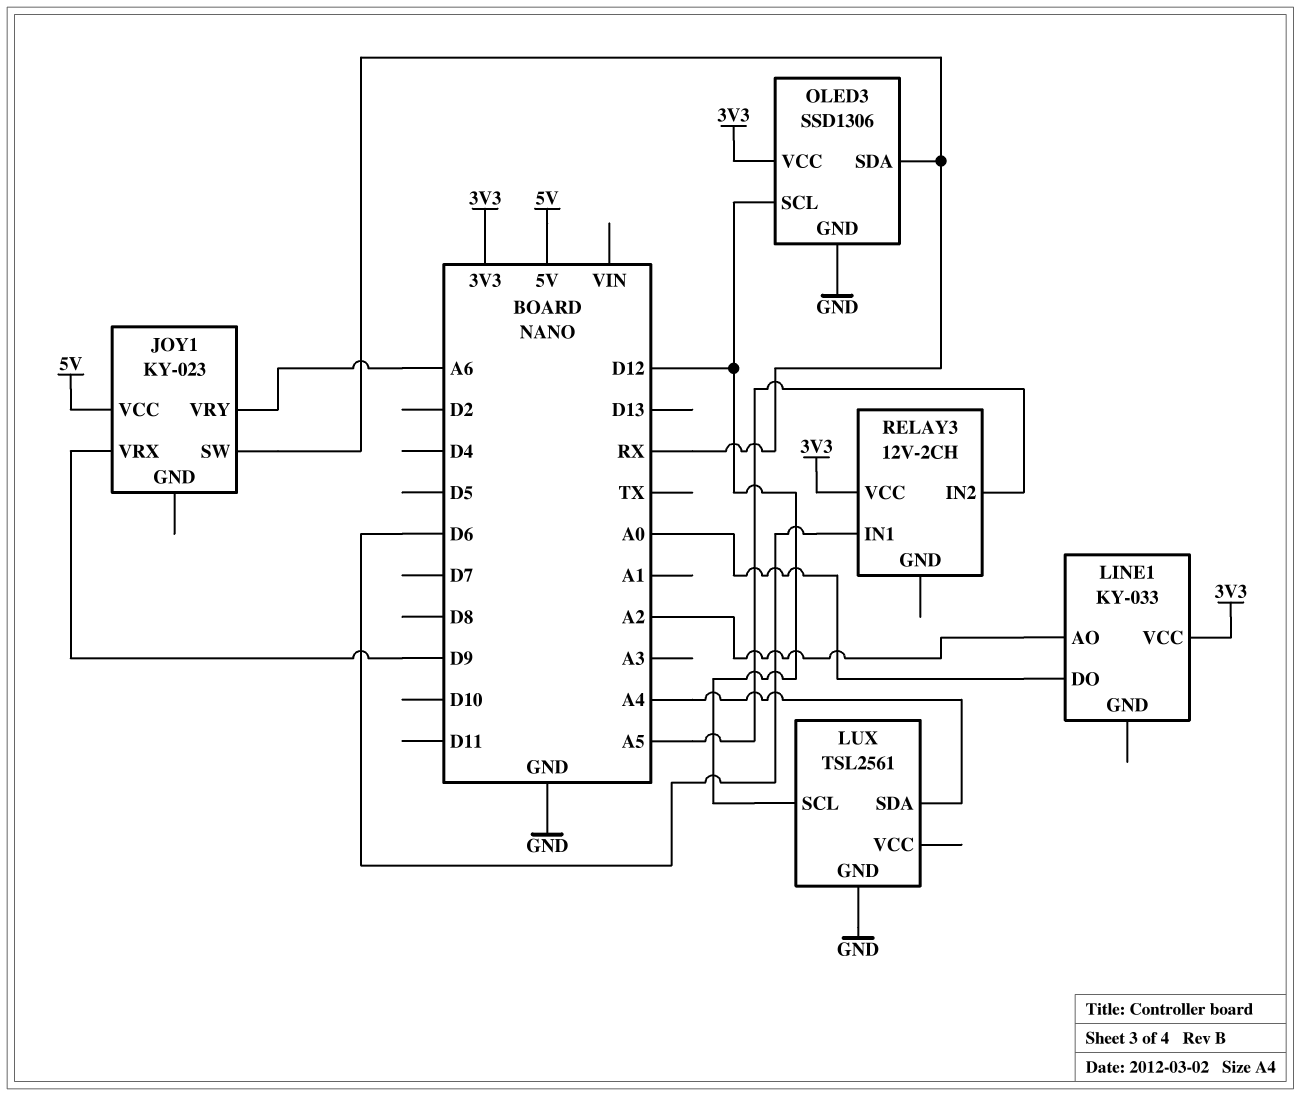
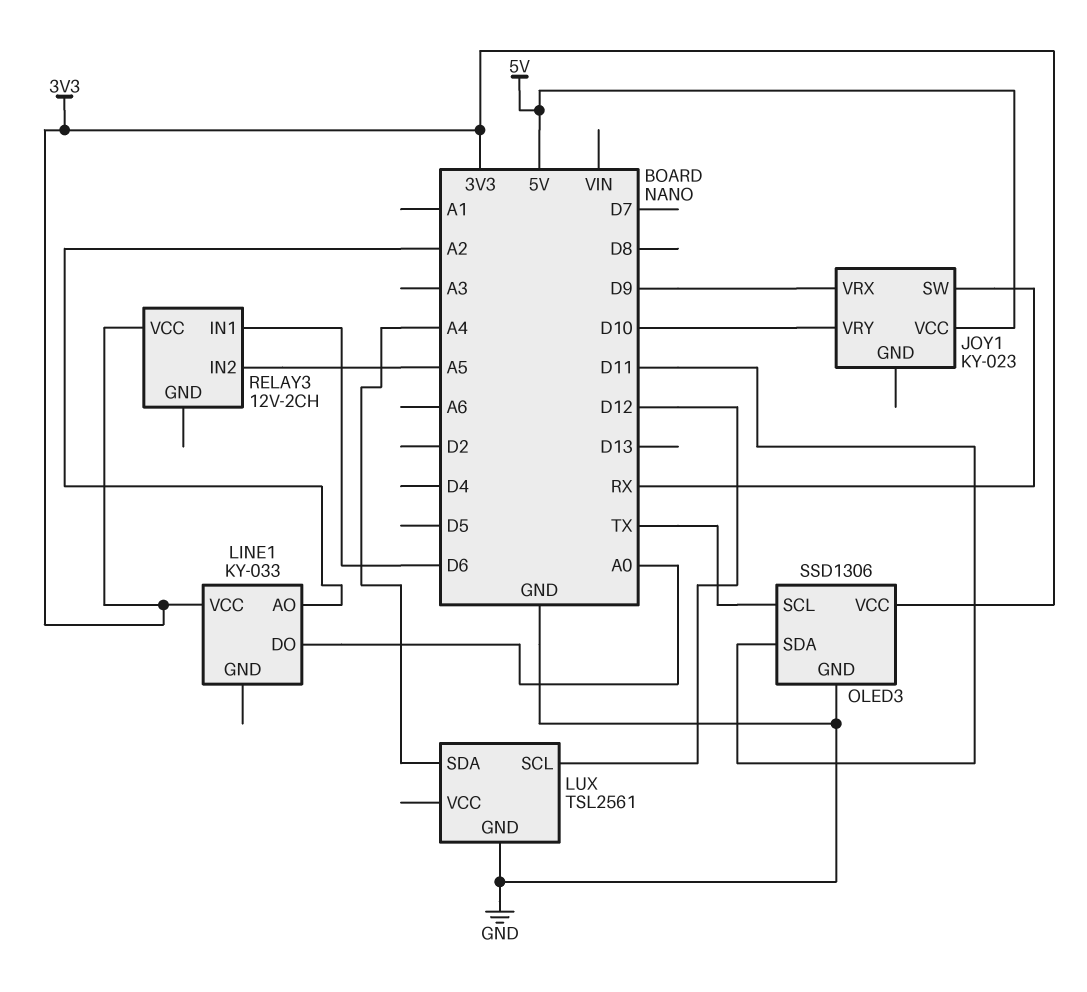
JOY1 pin VRY: A6 -> D10
OLED3 pin SCL: D12 -> TX
OLED3 pin SDA: RX -> D11

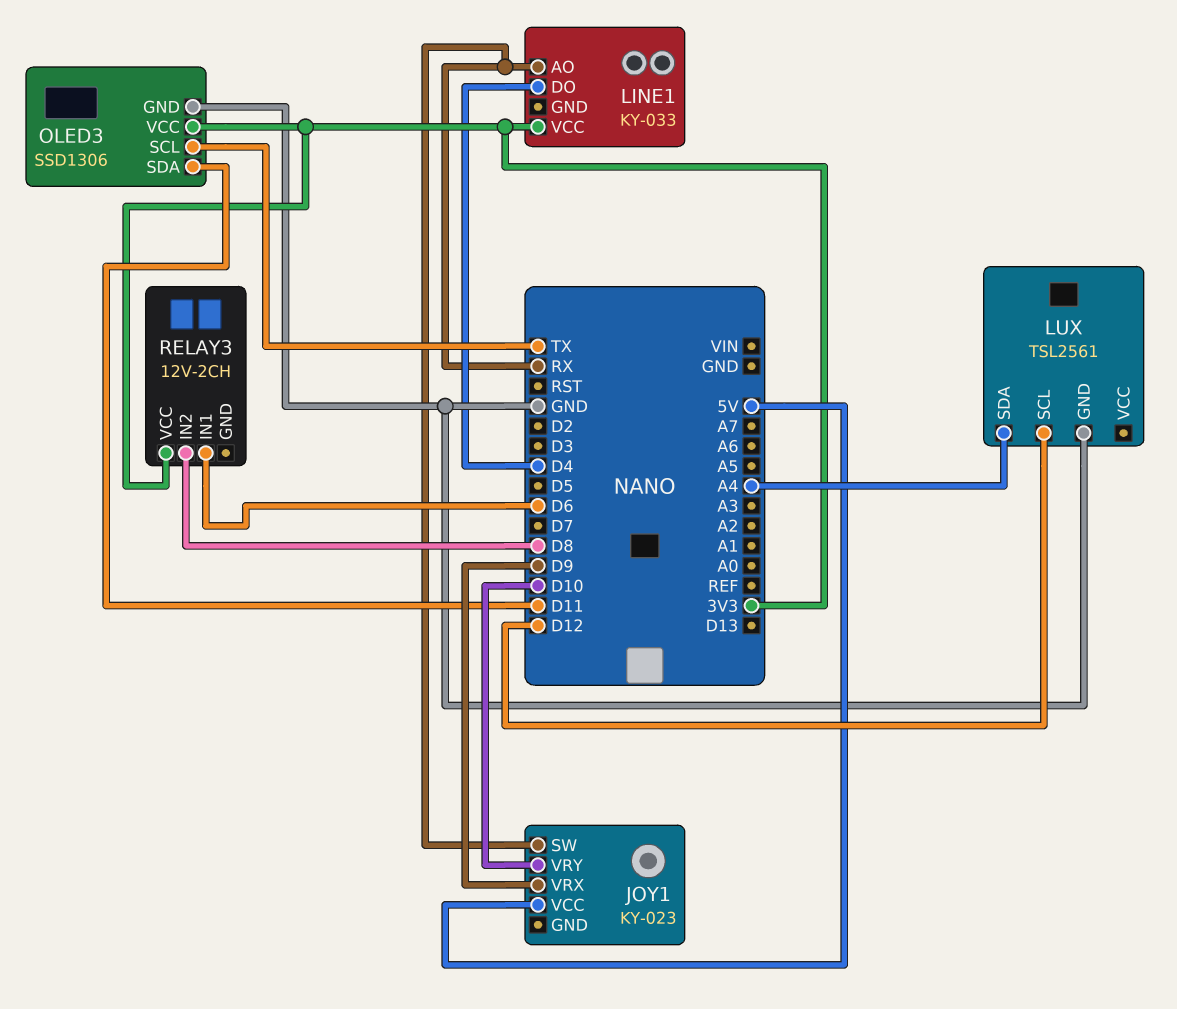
LINE1 pin AO: A2 -> RX
LINE1 pin DO: A0 -> D4
RELAY3 pin IN2: A5 -> D8

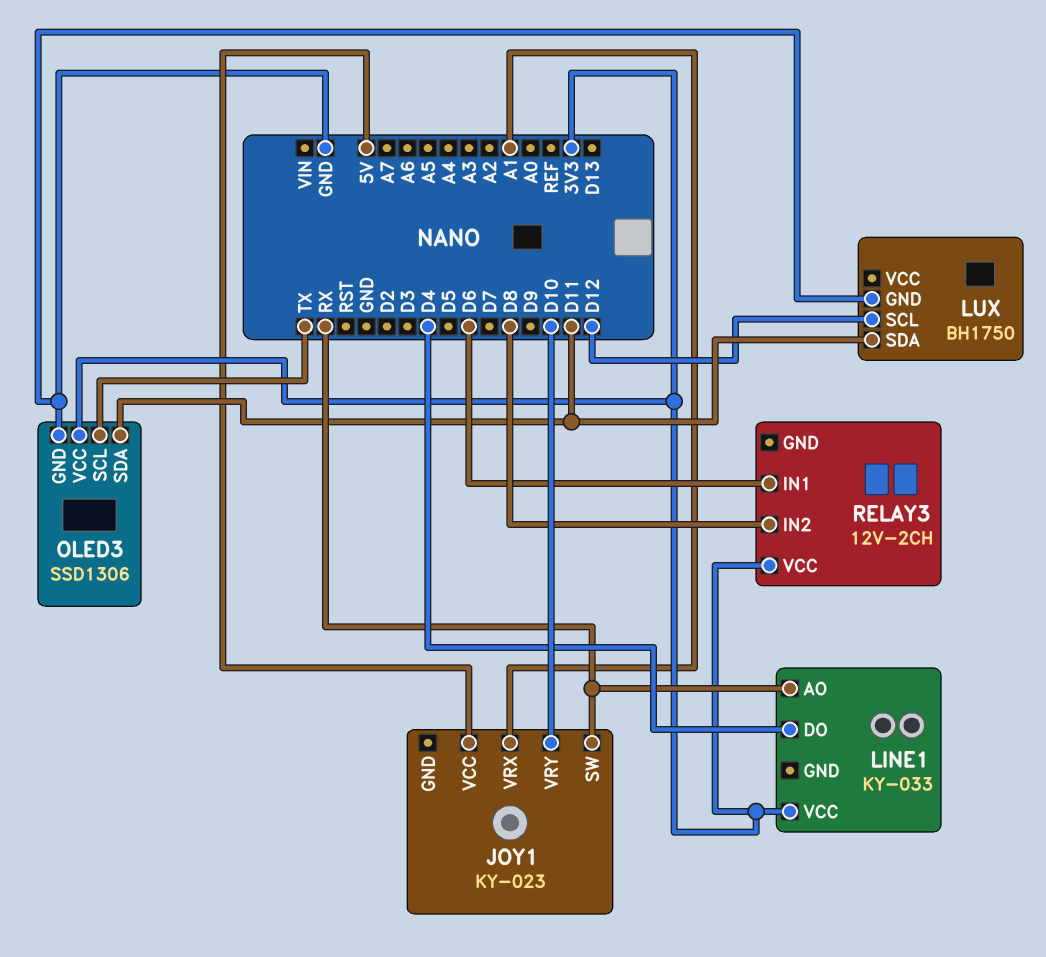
JOY1 pin VRX: D9 -> A1
LUX: TSL2561 -> BH1750
LUX pin SDA: A4 -> D11

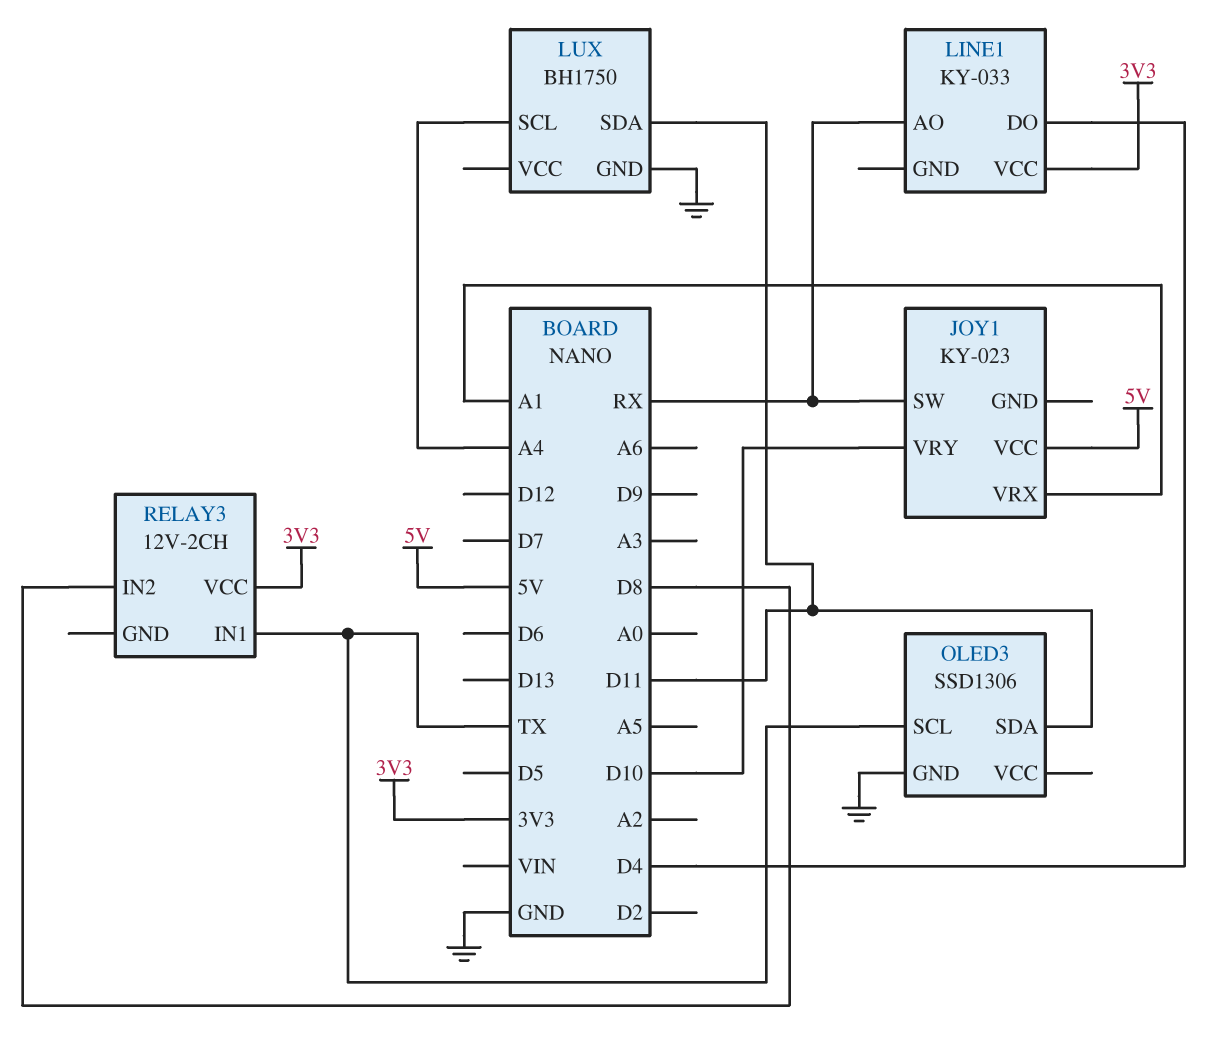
LUX pin SCL: D12 -> A4
OLED3 pin VCC: 3V3 -> none
RELAY3 pin IN1: D6 -> TX

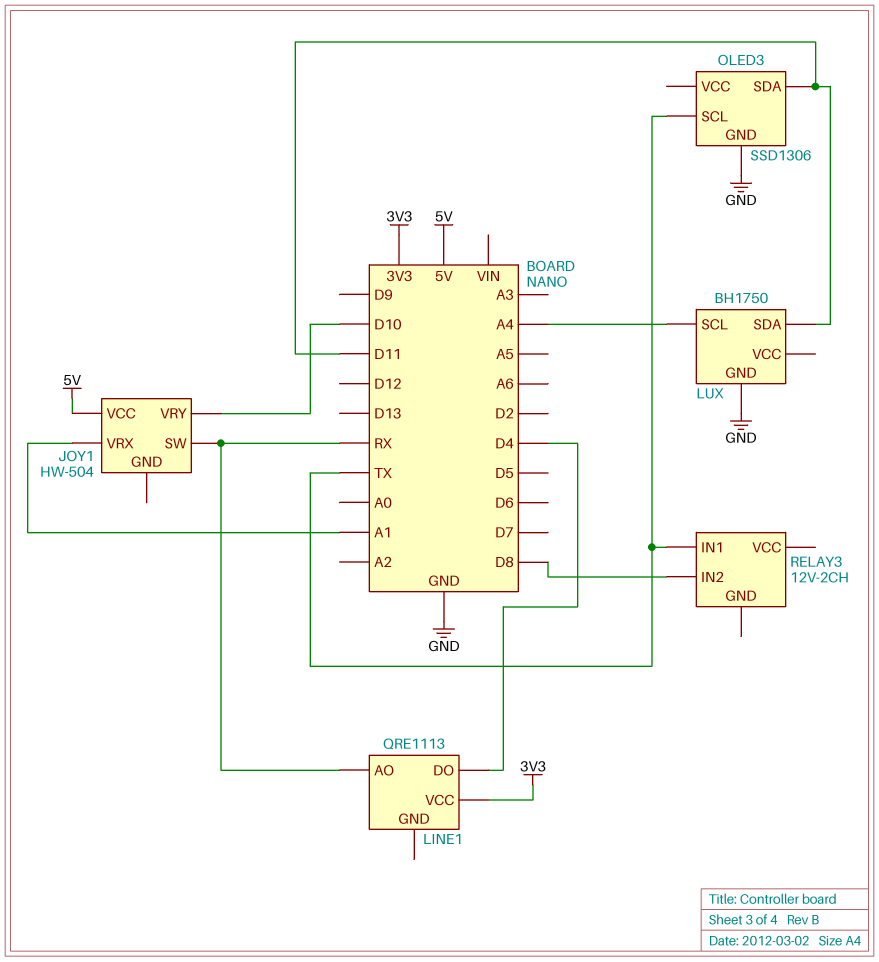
JOY1: KY-023 -> HW-504
LINE1: KY-033 -> QRE1113
RELAY3 pin VCC: 3V3 -> none

